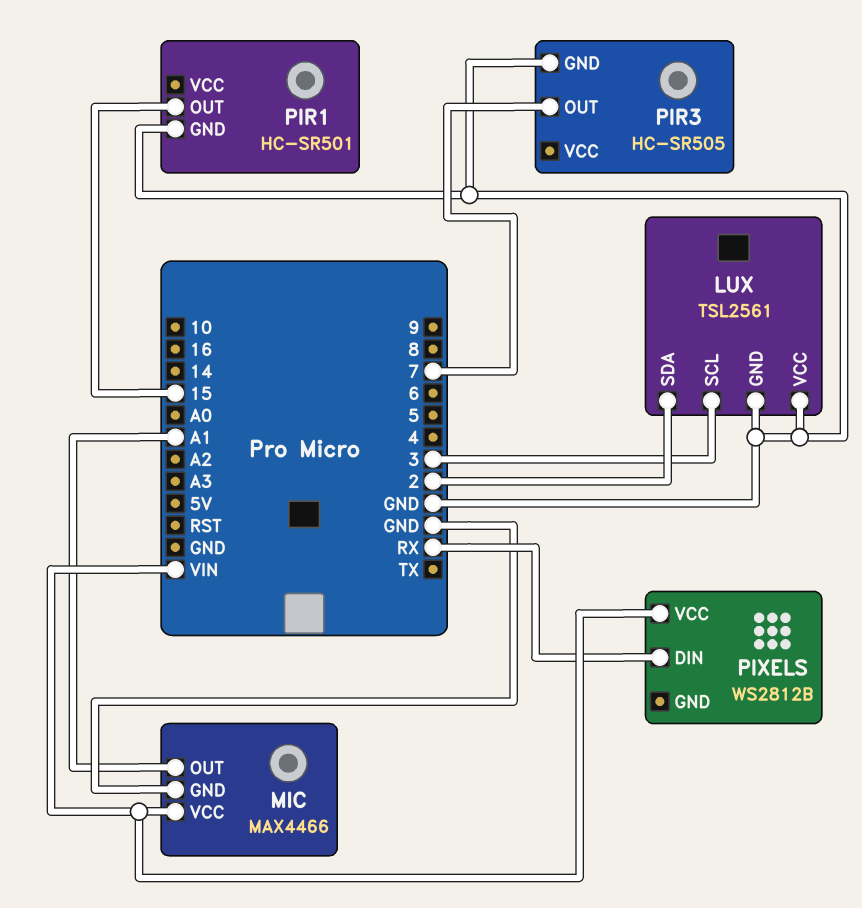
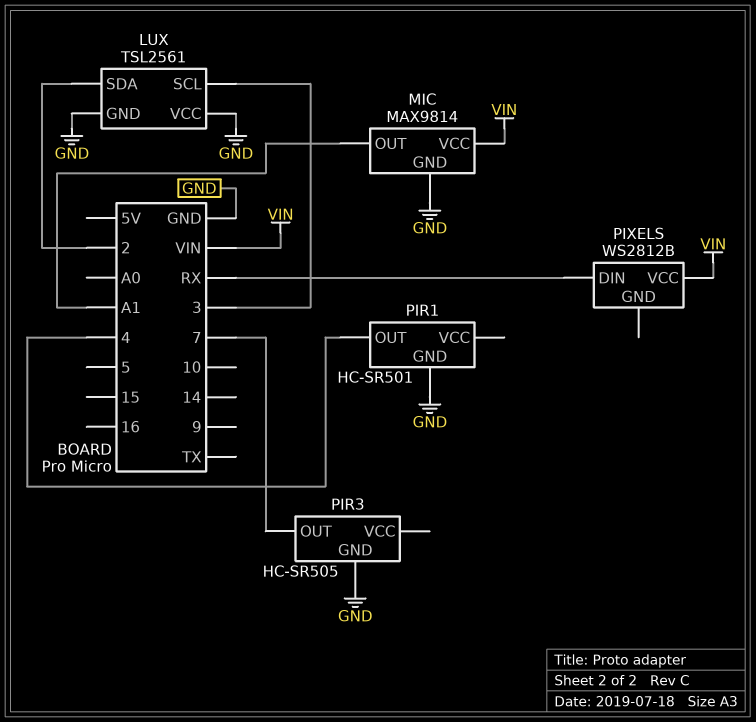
MIC: MAX4466 -> MAX9814
PIR1 pin OUT: 15 -> 4

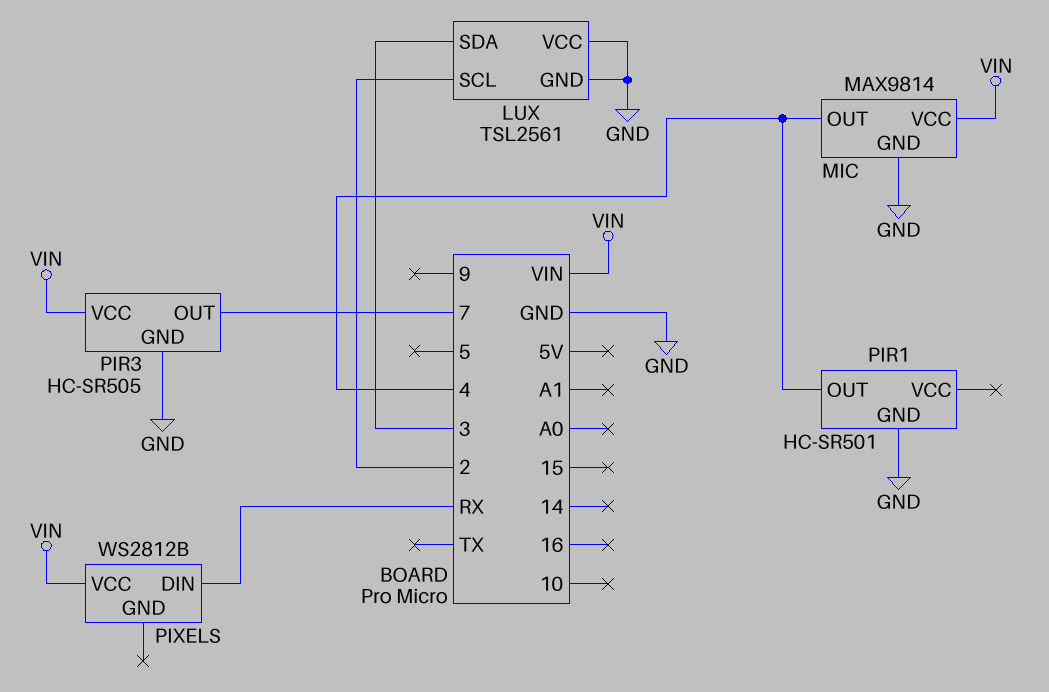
LUX pin SCL: 3 -> 2
LUX pin SDA: 2 -> 3
MIC pin OUT: A1 -> 4
PIR3 pin VCC: none -> VIN

